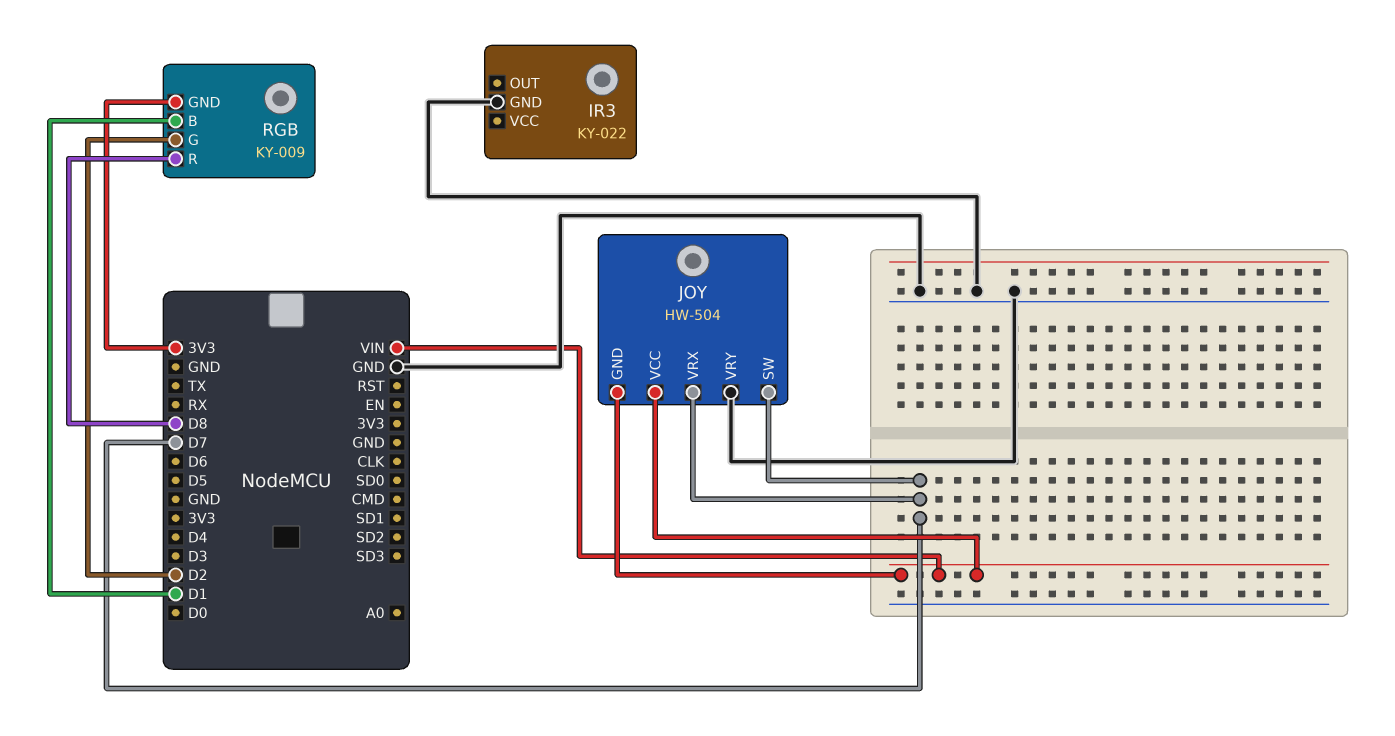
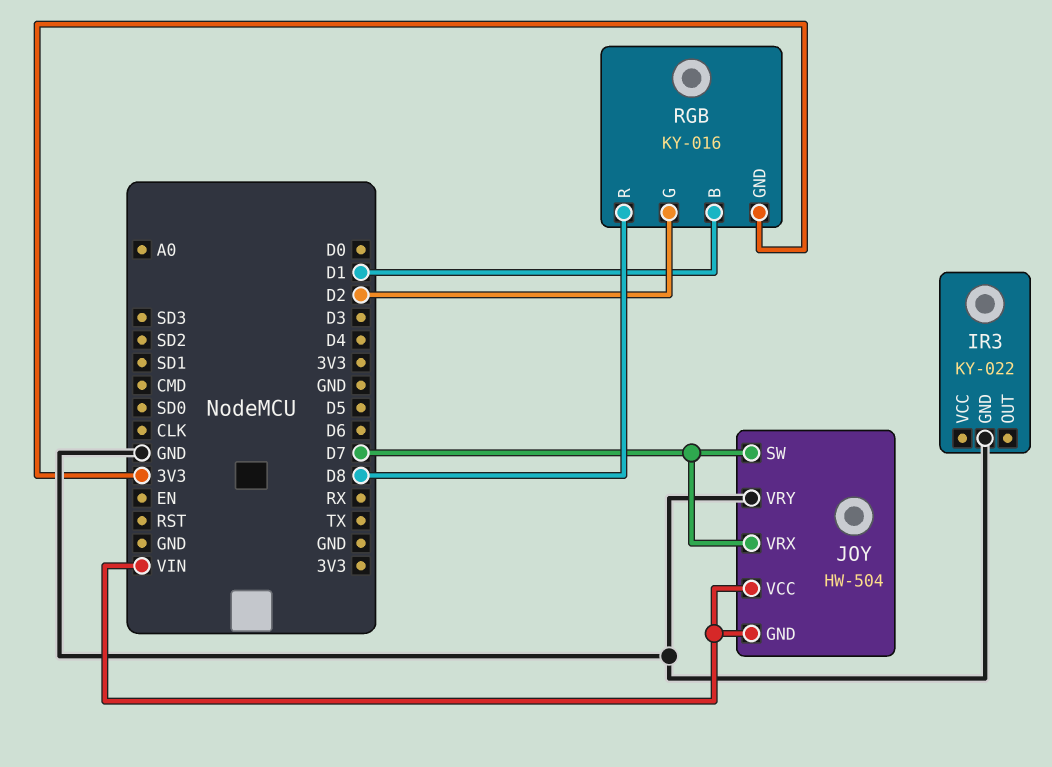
RGB: KY-009 -> KY-016

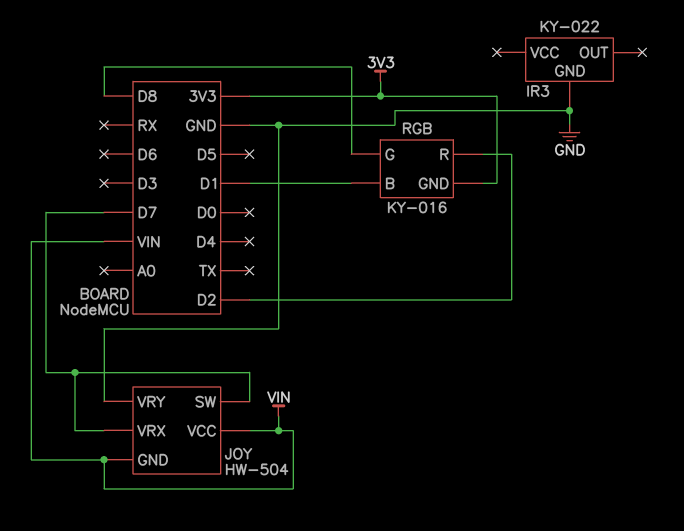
RGB pin G: D2 -> D8
RGB pin R: D8 -> D2

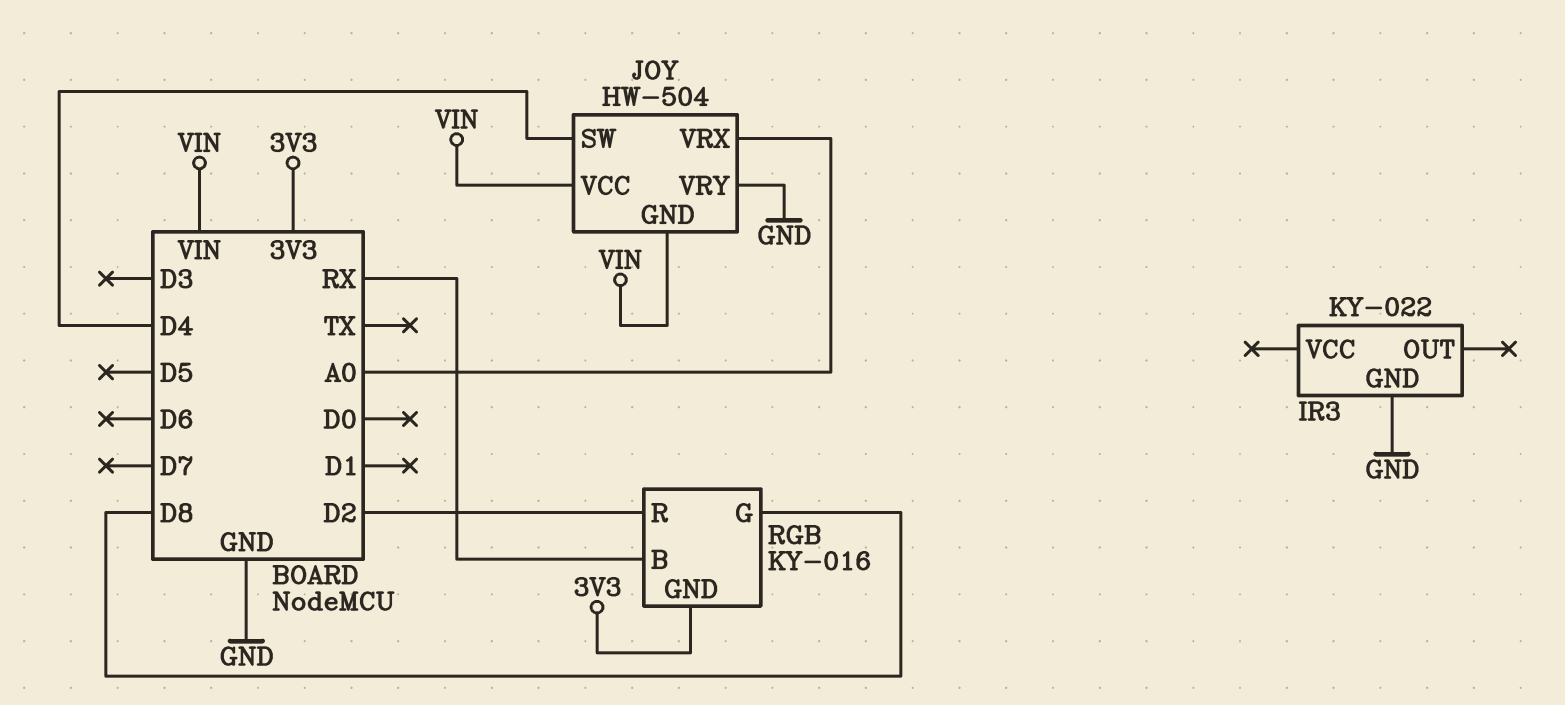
JOY pin SW: D7 -> D4
JOY pin VRX: D7 -> A0
RGB pin B: D1 -> RX

